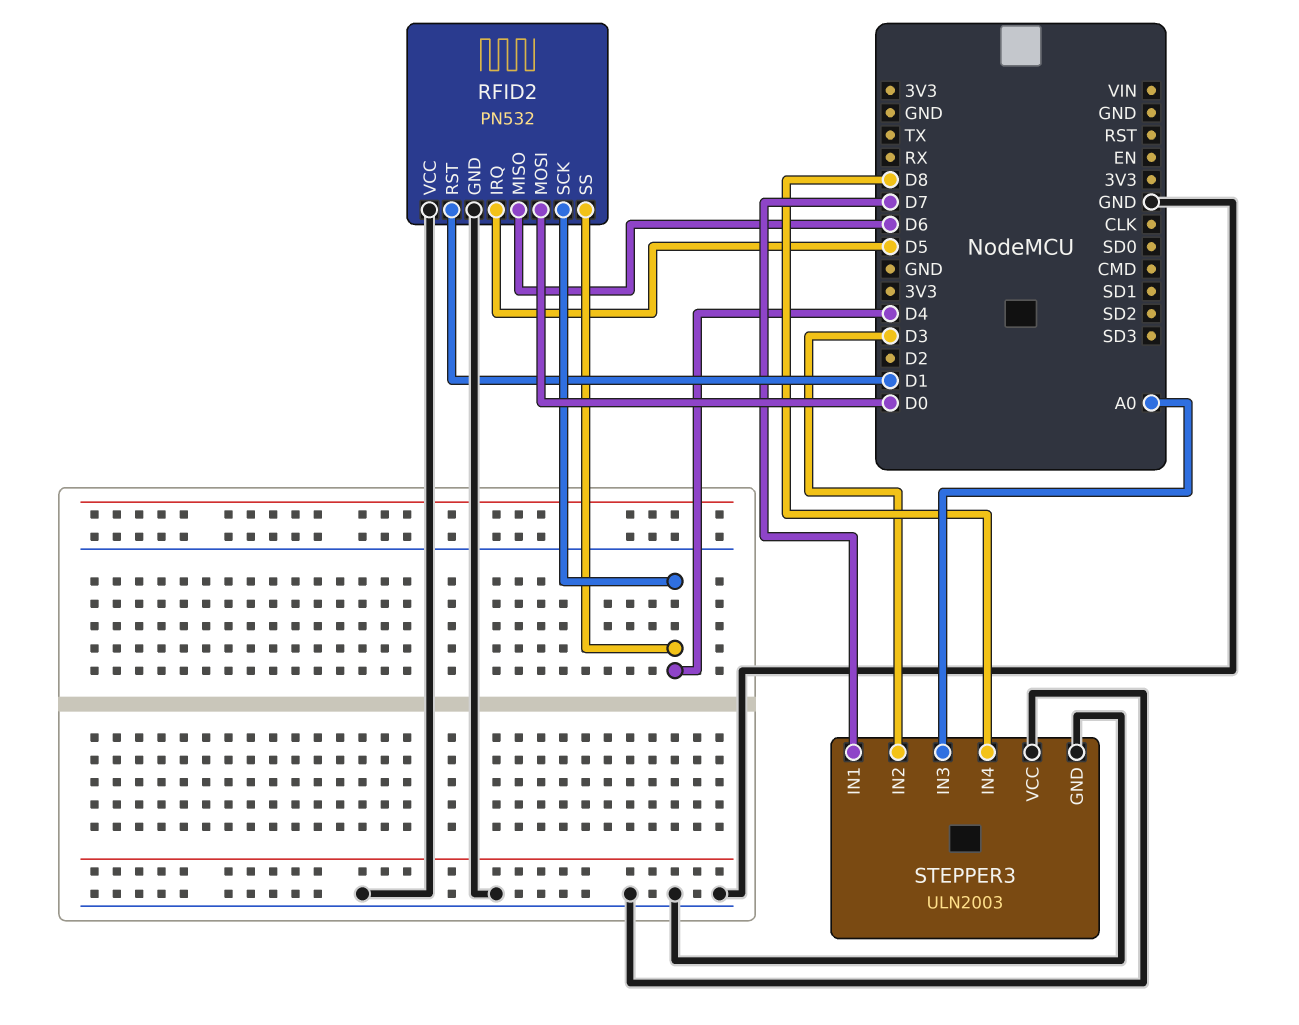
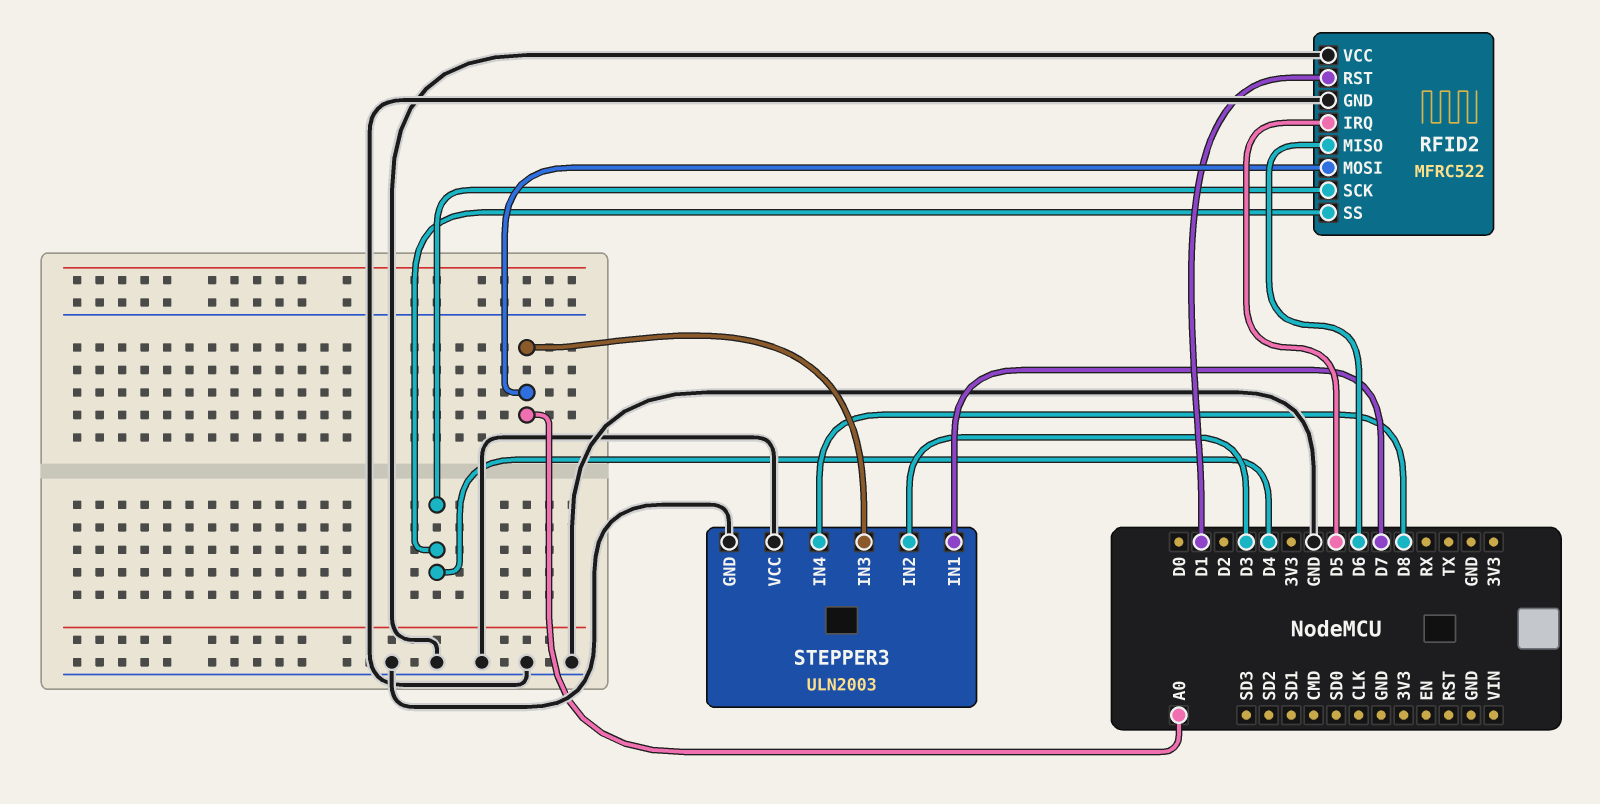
RFID2: PN532 -> MFRC522
RFID2 pin MOSI: D0 -> A0

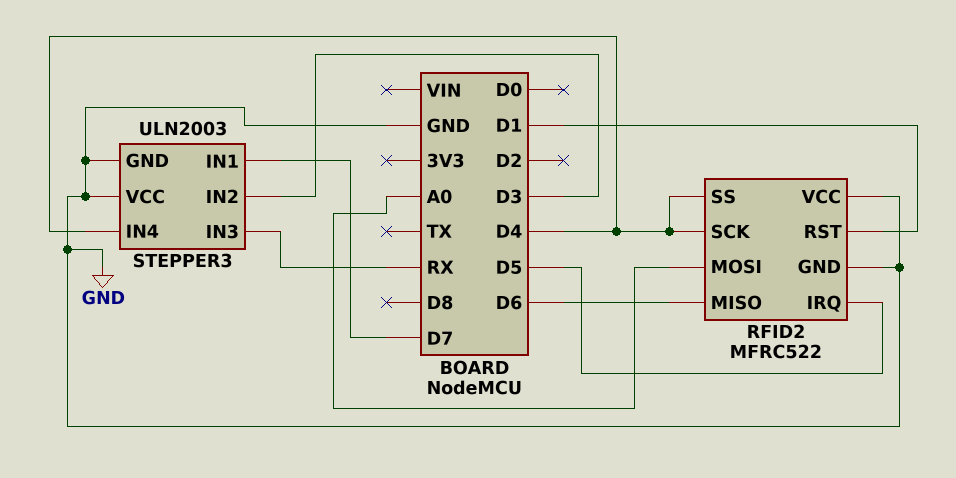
STEPPER3 pin IN3: A0 -> RX
STEPPER3 pin IN4: D8 -> D4

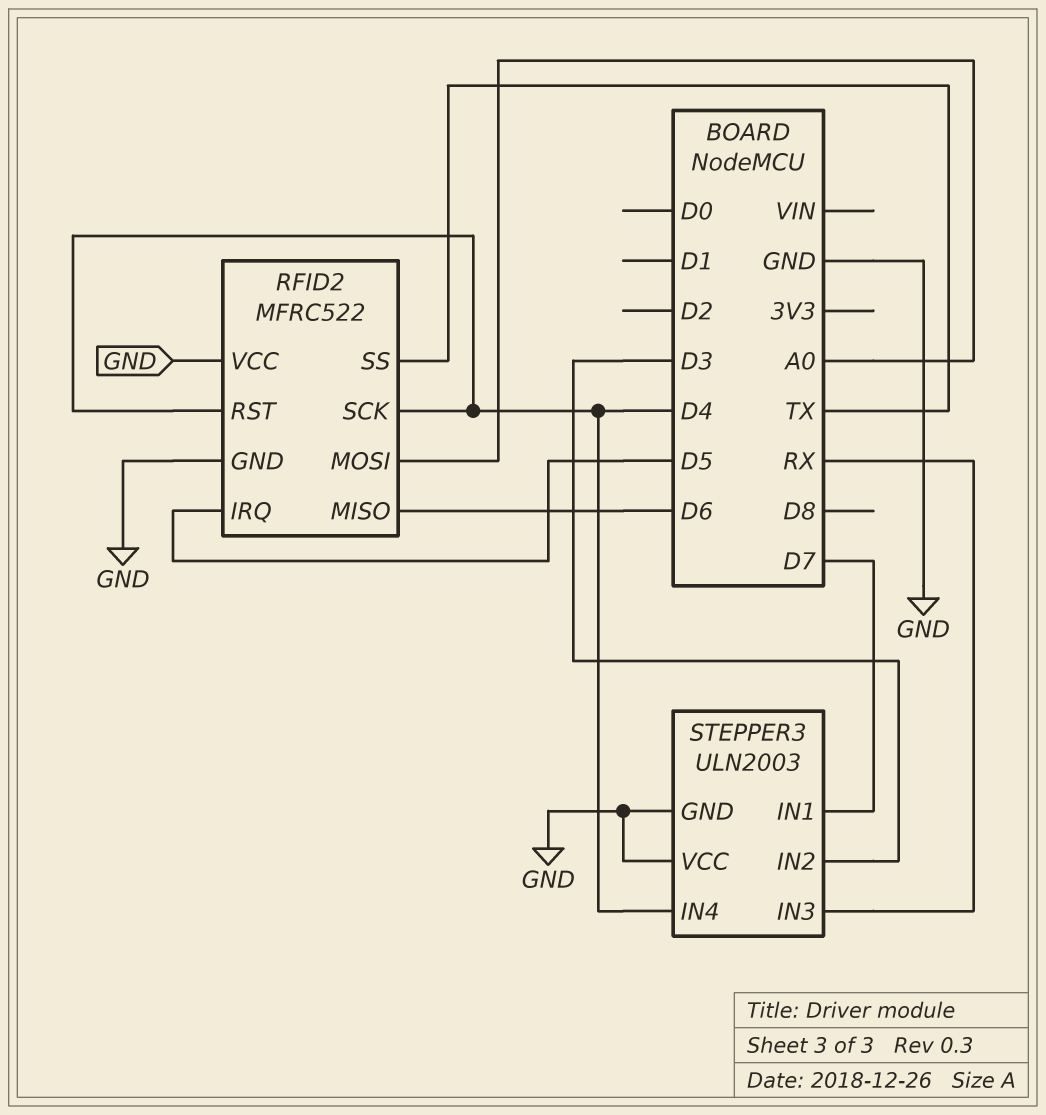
RFID2 pin RST: D1 -> D4
RFID2 pin SS: D4 -> TX

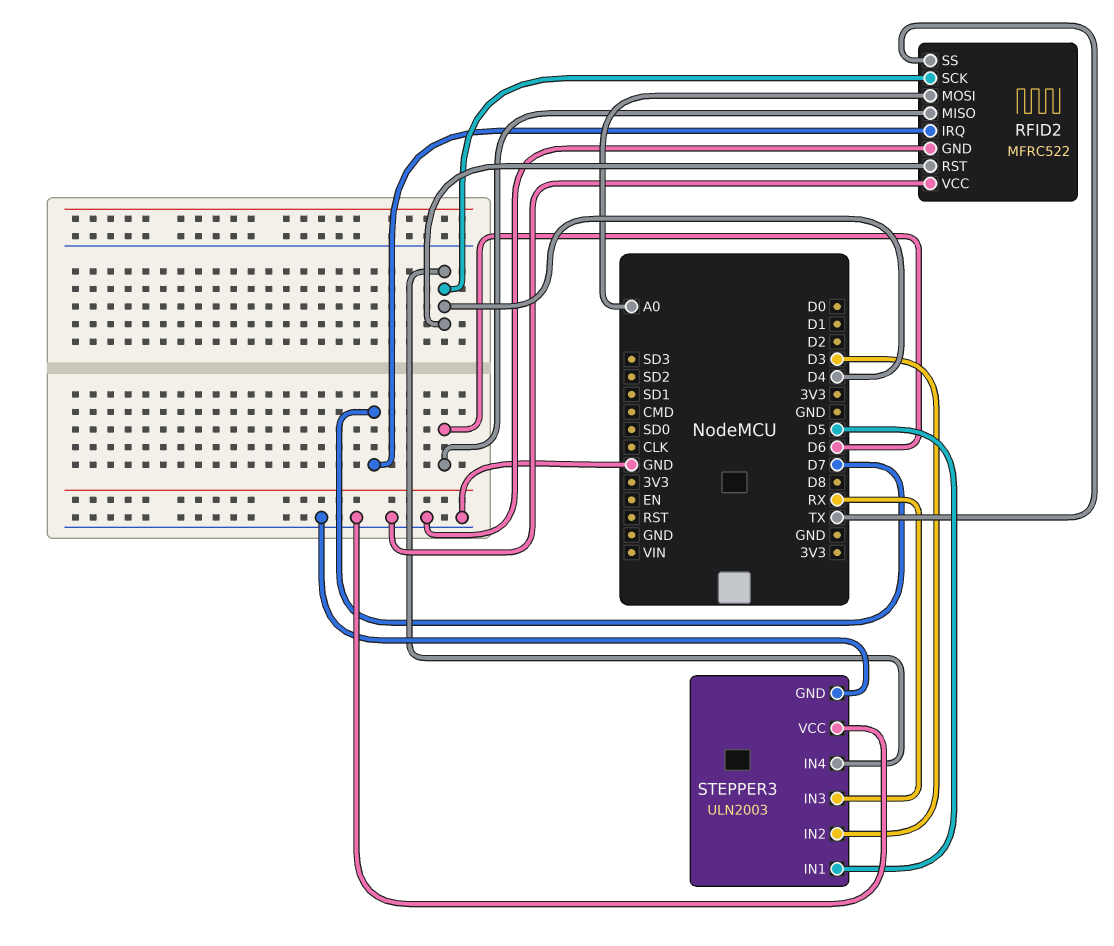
RFID2 pin IRQ: D5 -> D7
STEPPER3 pin IN1: D7 -> D5

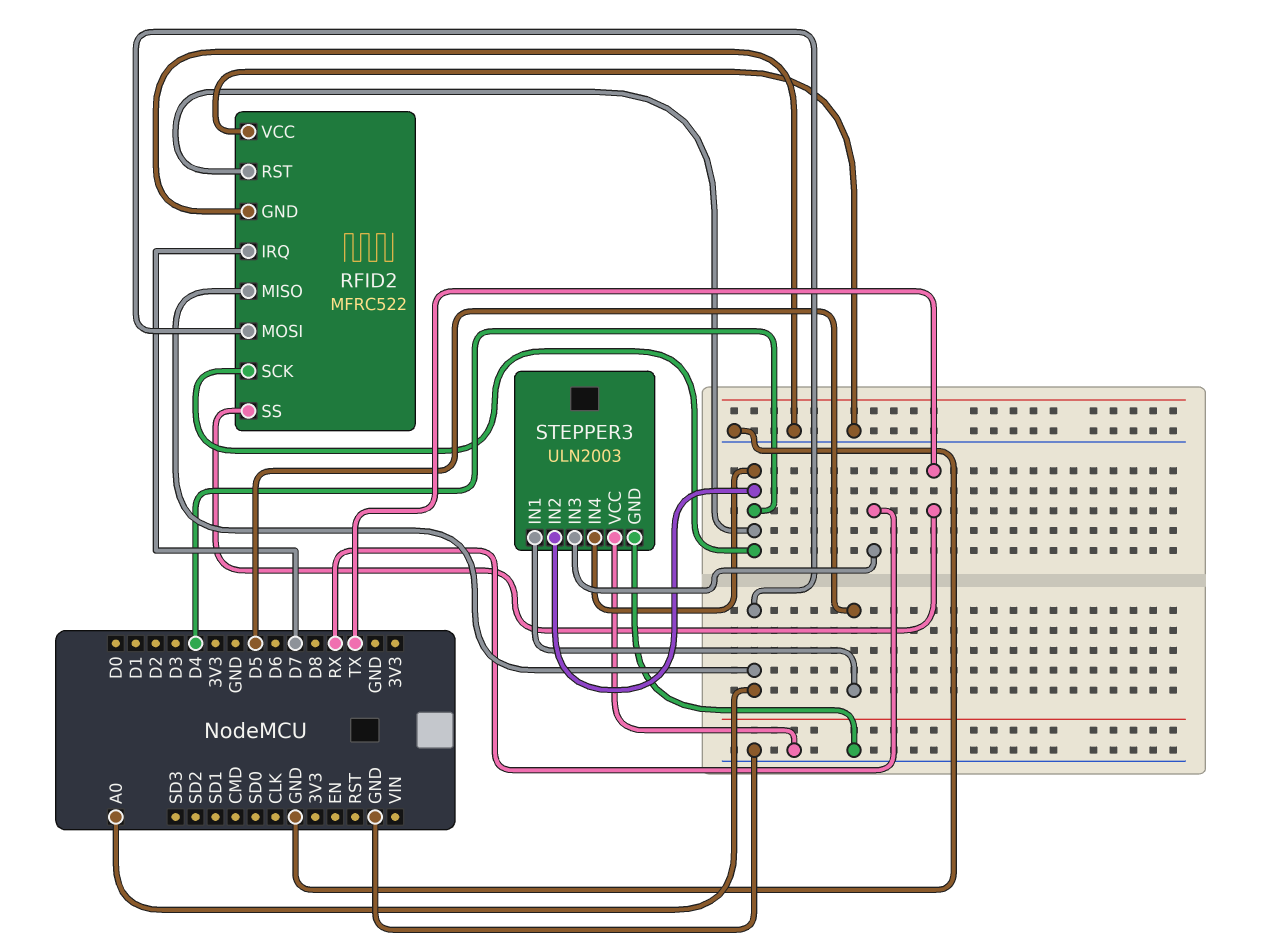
RFID2 pin MISO: D6 -> A0
STEPPER3 pin IN2: D3 -> D4

